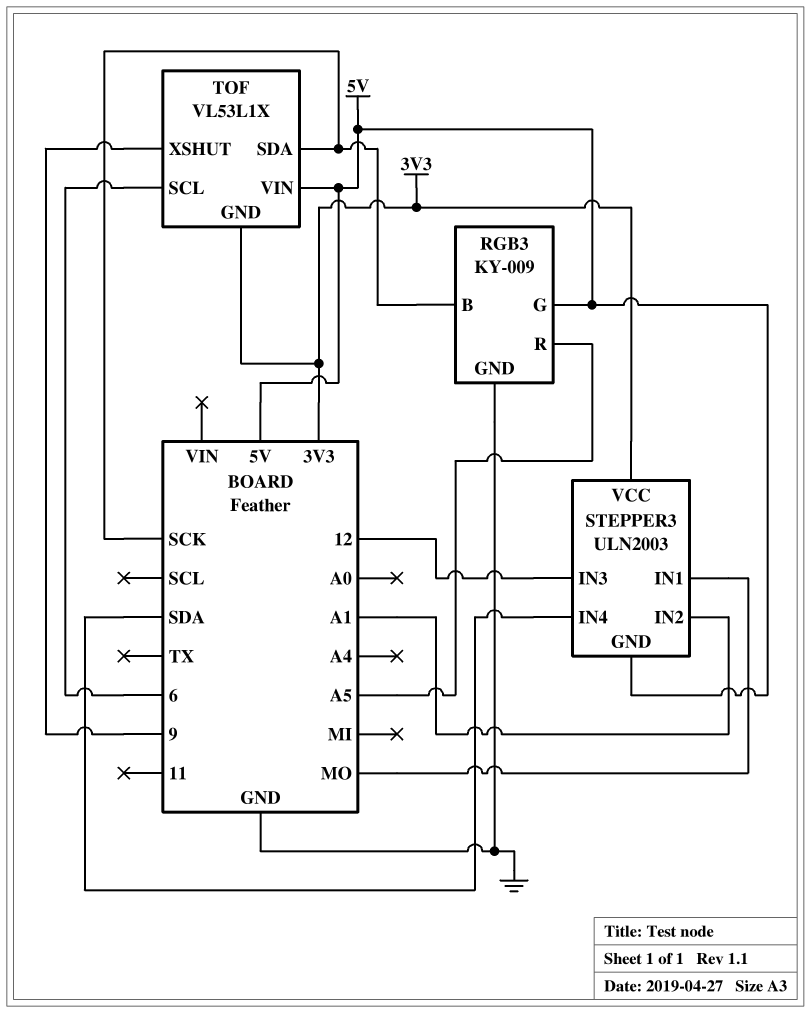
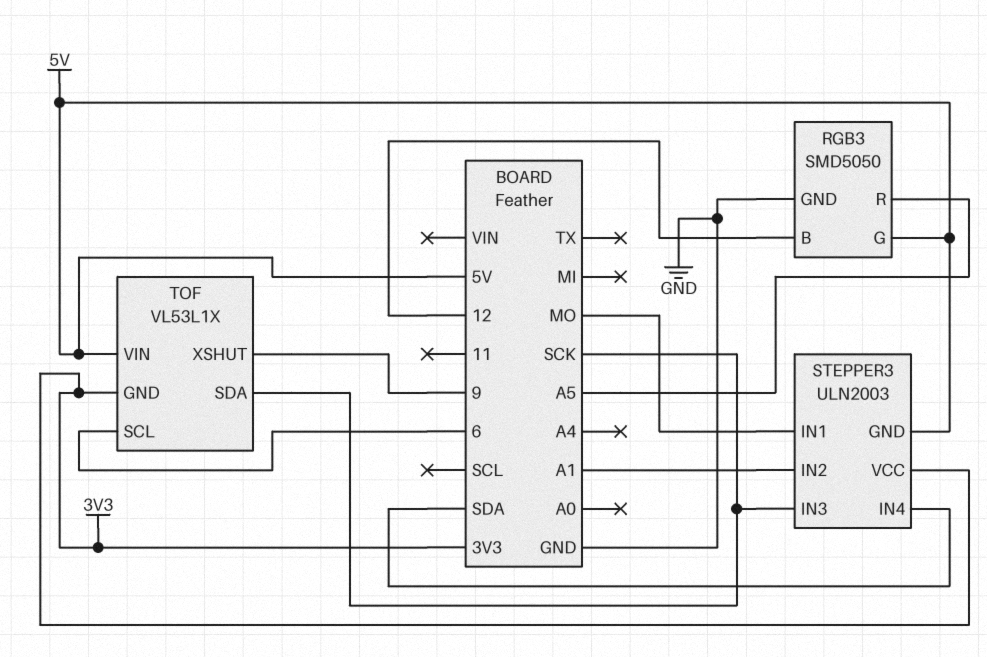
RGB3: KY-009 -> SMD5050
RGB3 pin B: SCK -> 12
STEPPER3 pin IN3: 12 -> SCK

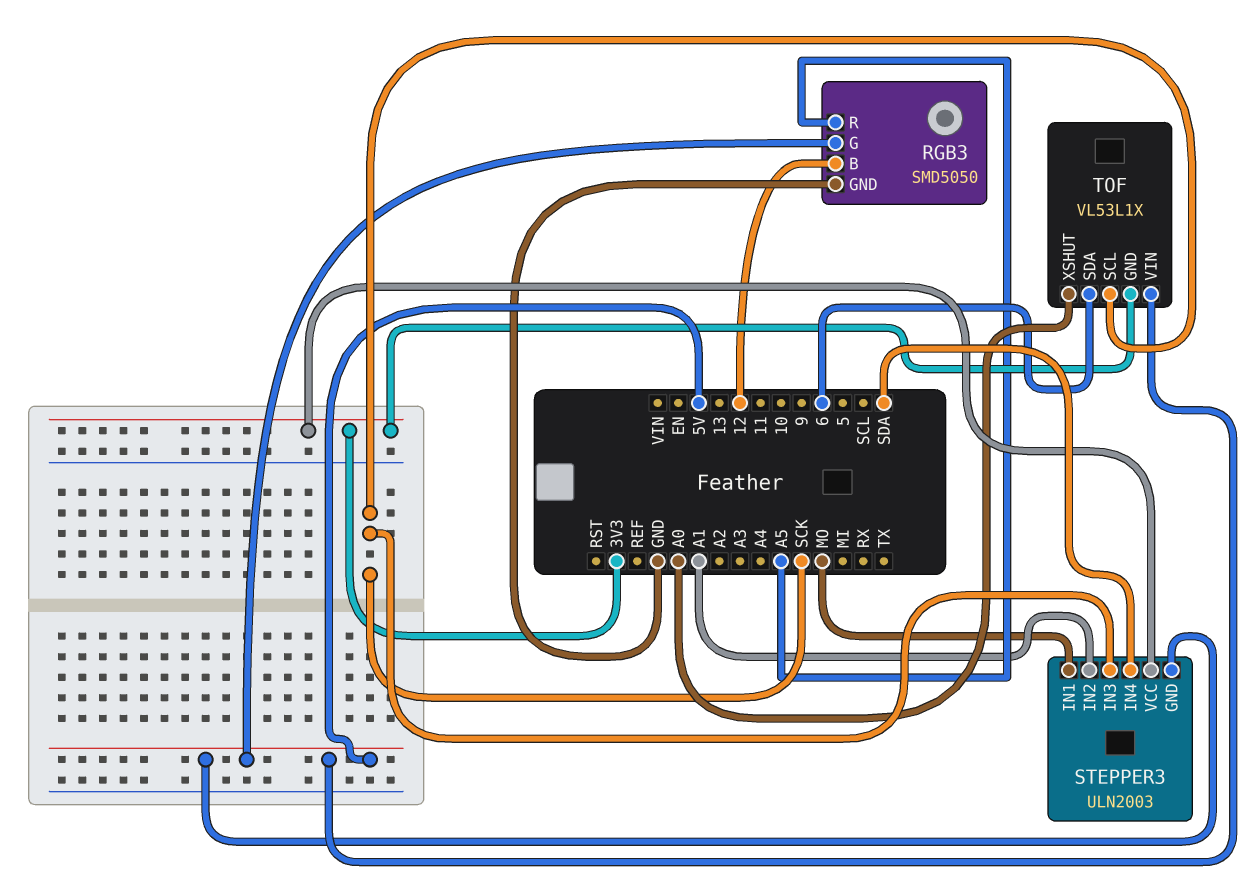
TOF pin SCL: 6 -> SCK
TOF pin SDA: SCK -> 6
TOF pin XSHUT: 9 -> A0

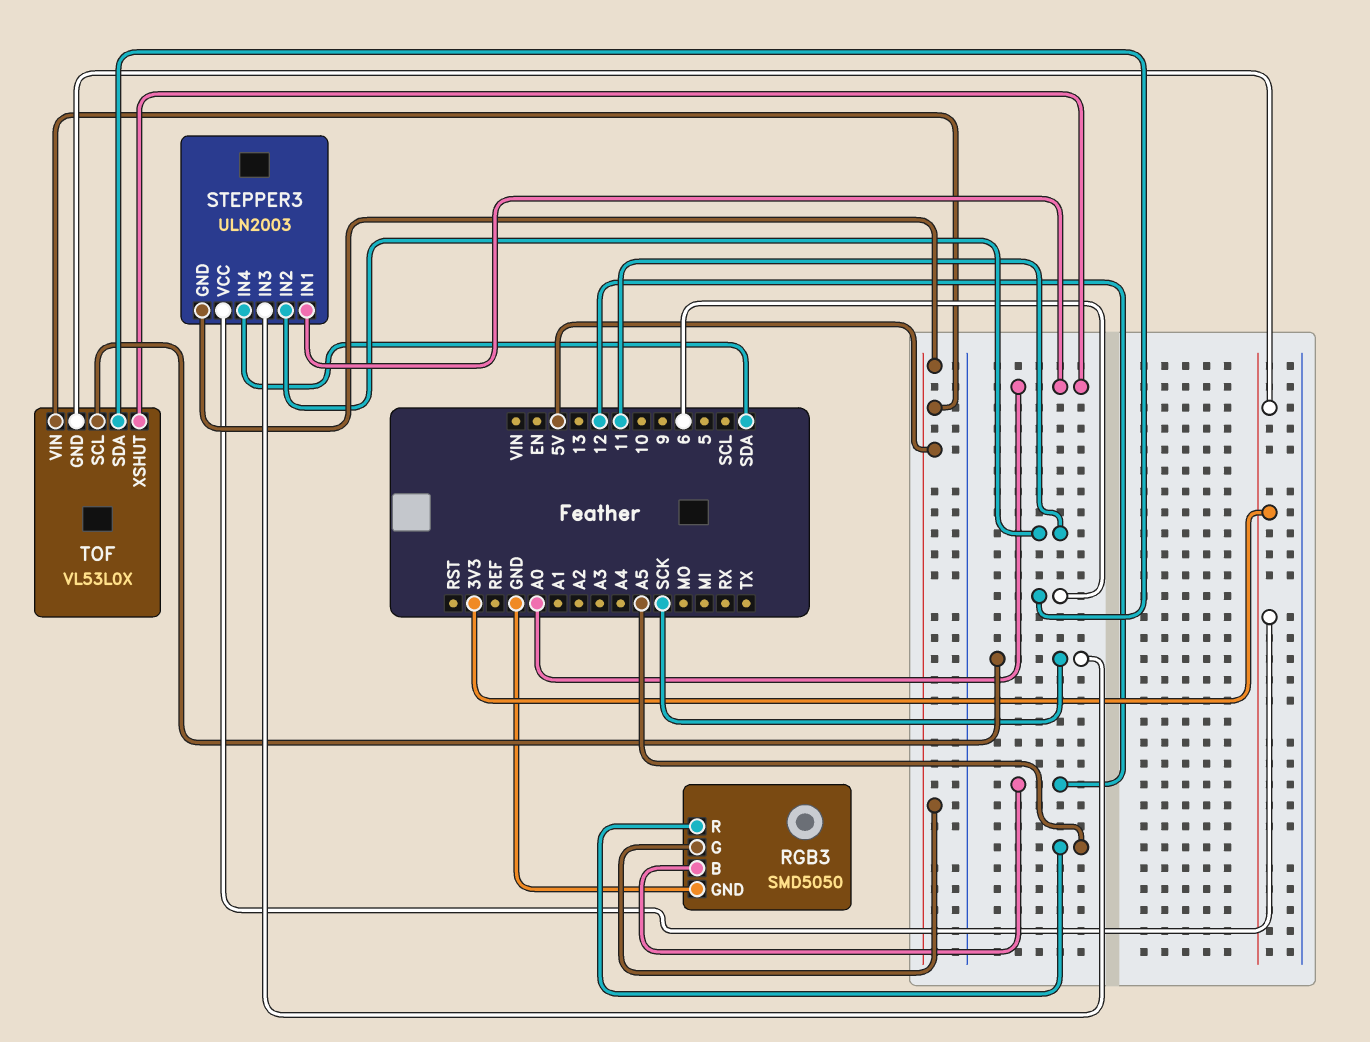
STEPPER3 pin IN1: MO -> A0
STEPPER3 pin IN2: A1 -> 11
TOF: VL53L1X -> VL53L0X

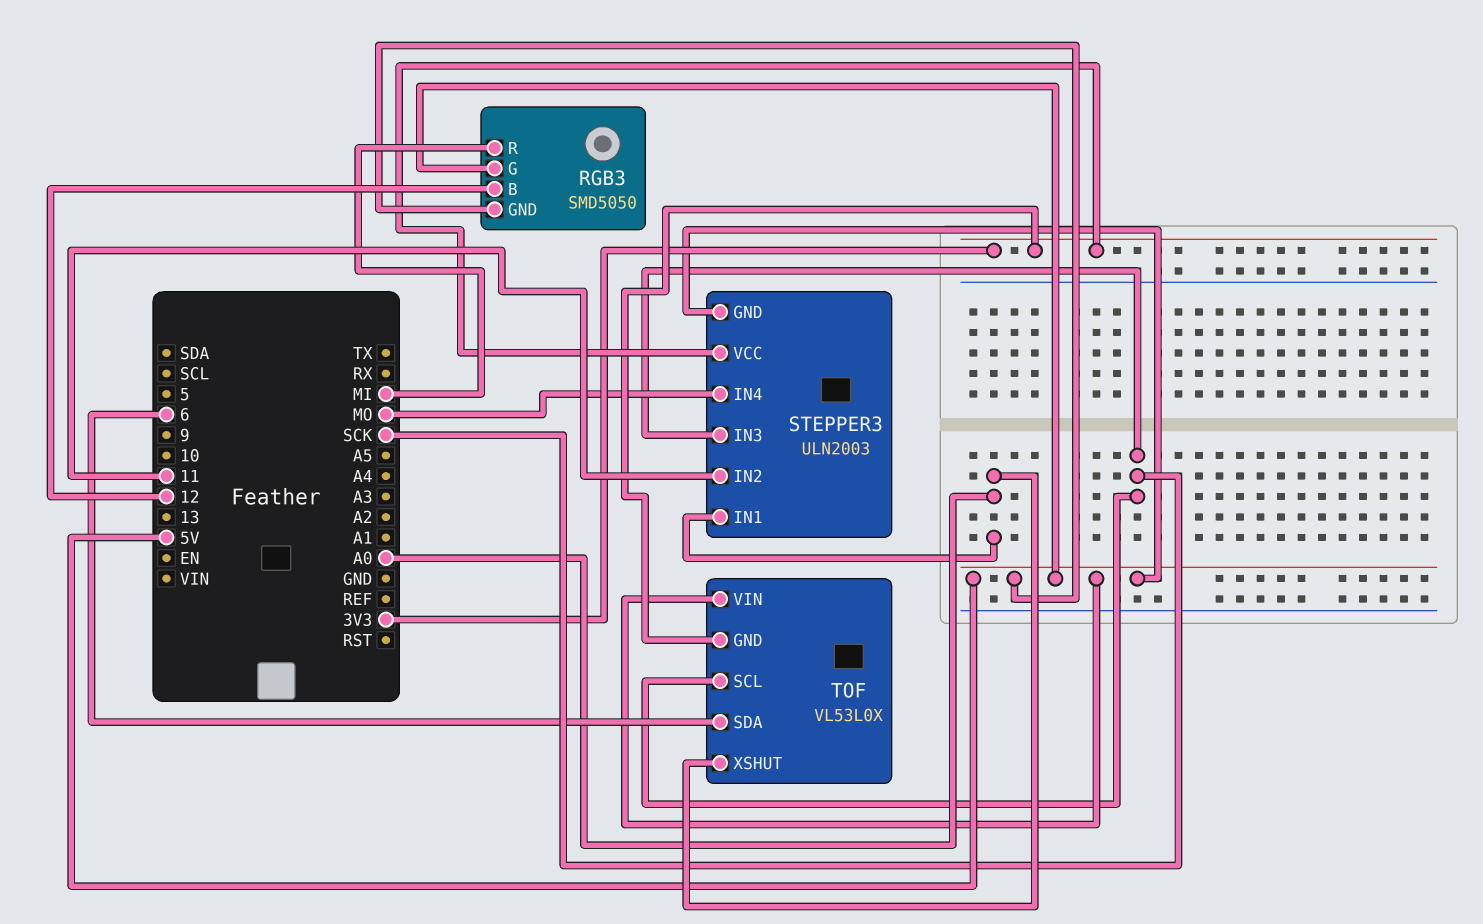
RGB3 pin GND: GND -> 5V
RGB3 pin R: A5 -> MI
STEPPER3 pin IN4: SDA -> MO

